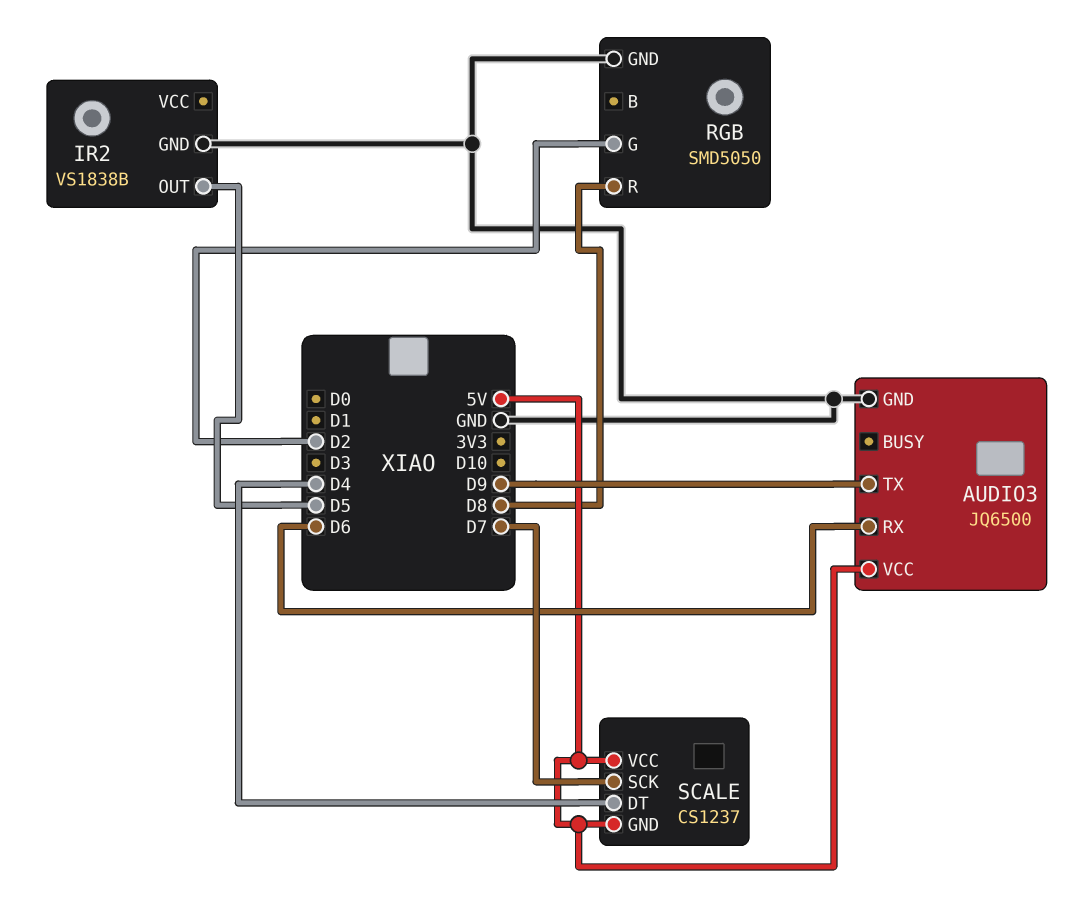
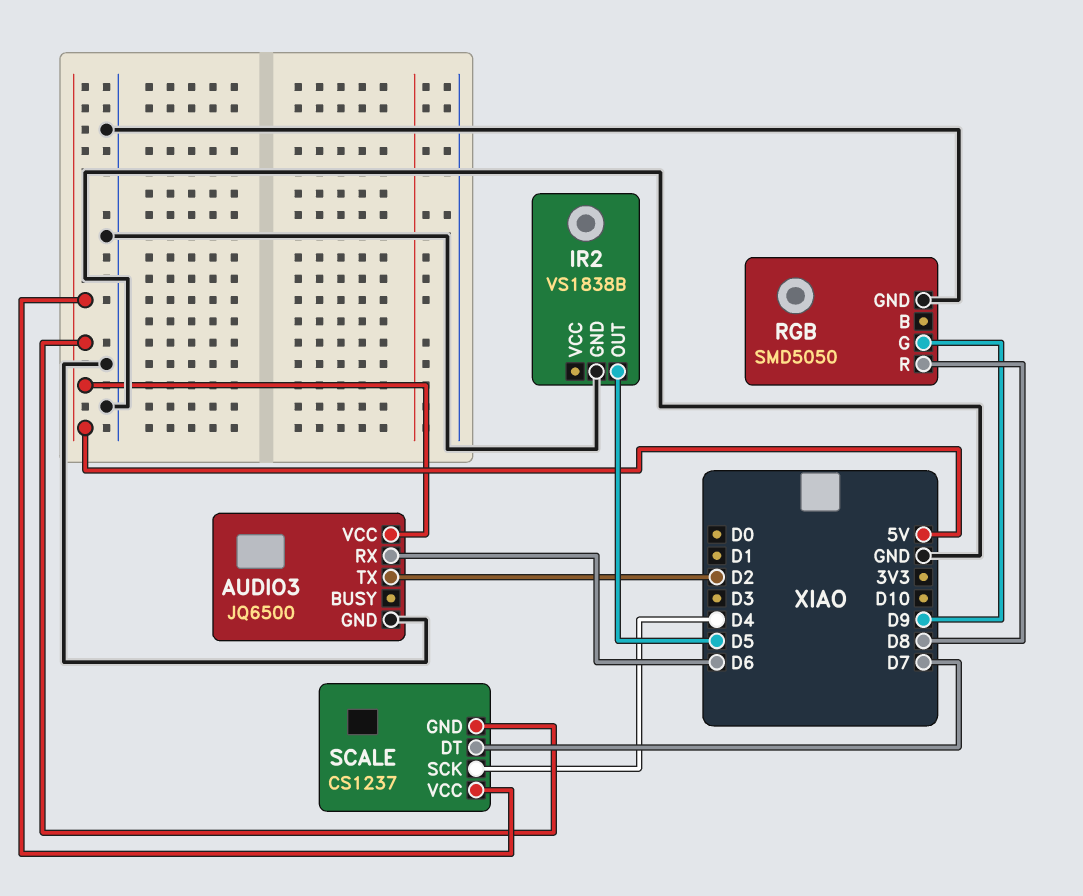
AUDIO3 pin TX: D9 -> D2
RGB pin G: D2 -> D9
SCALE pin DT: D4 -> D7
SCALE pin SCK: D7 -> D4

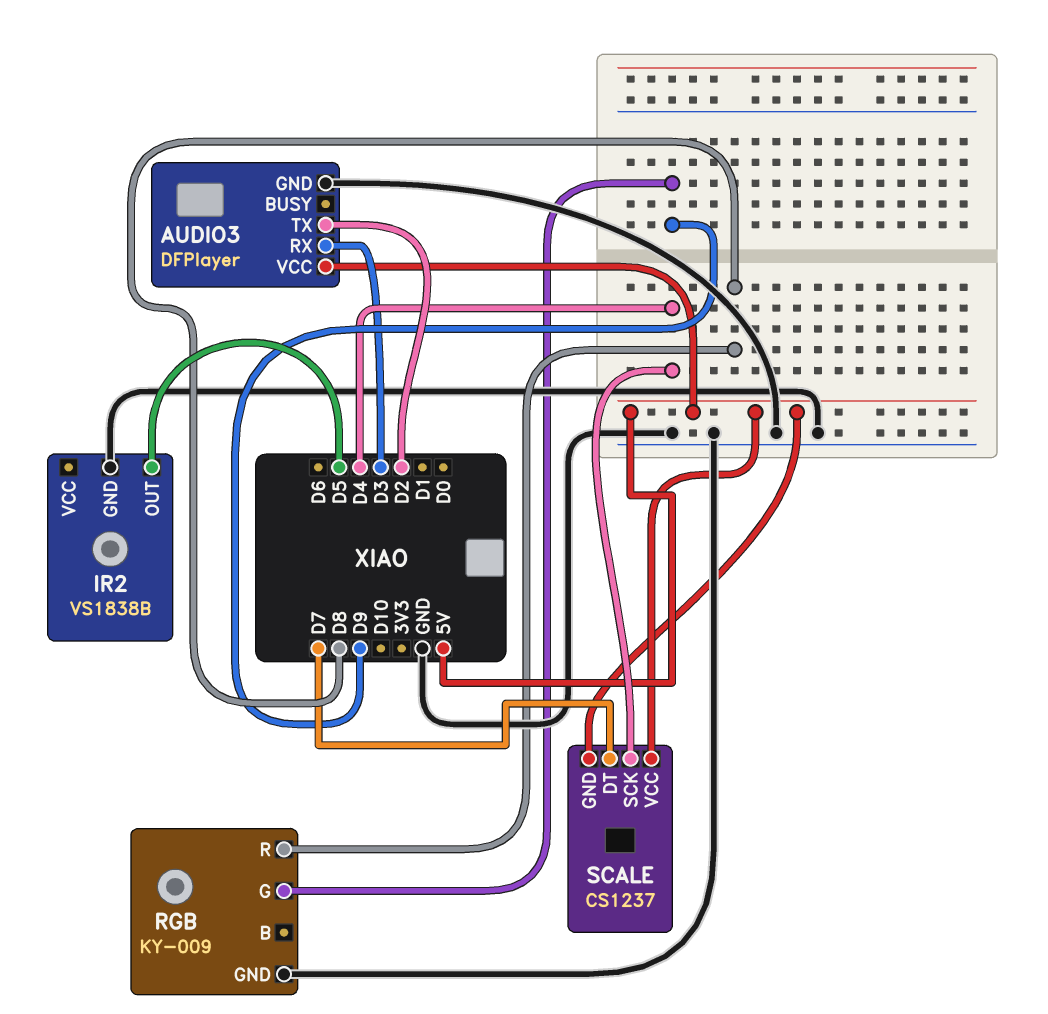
AUDIO3: JQ6500 -> DFPlayer
AUDIO3 pin RX: D6 -> D3
RGB: SMD5050 -> KY-009

